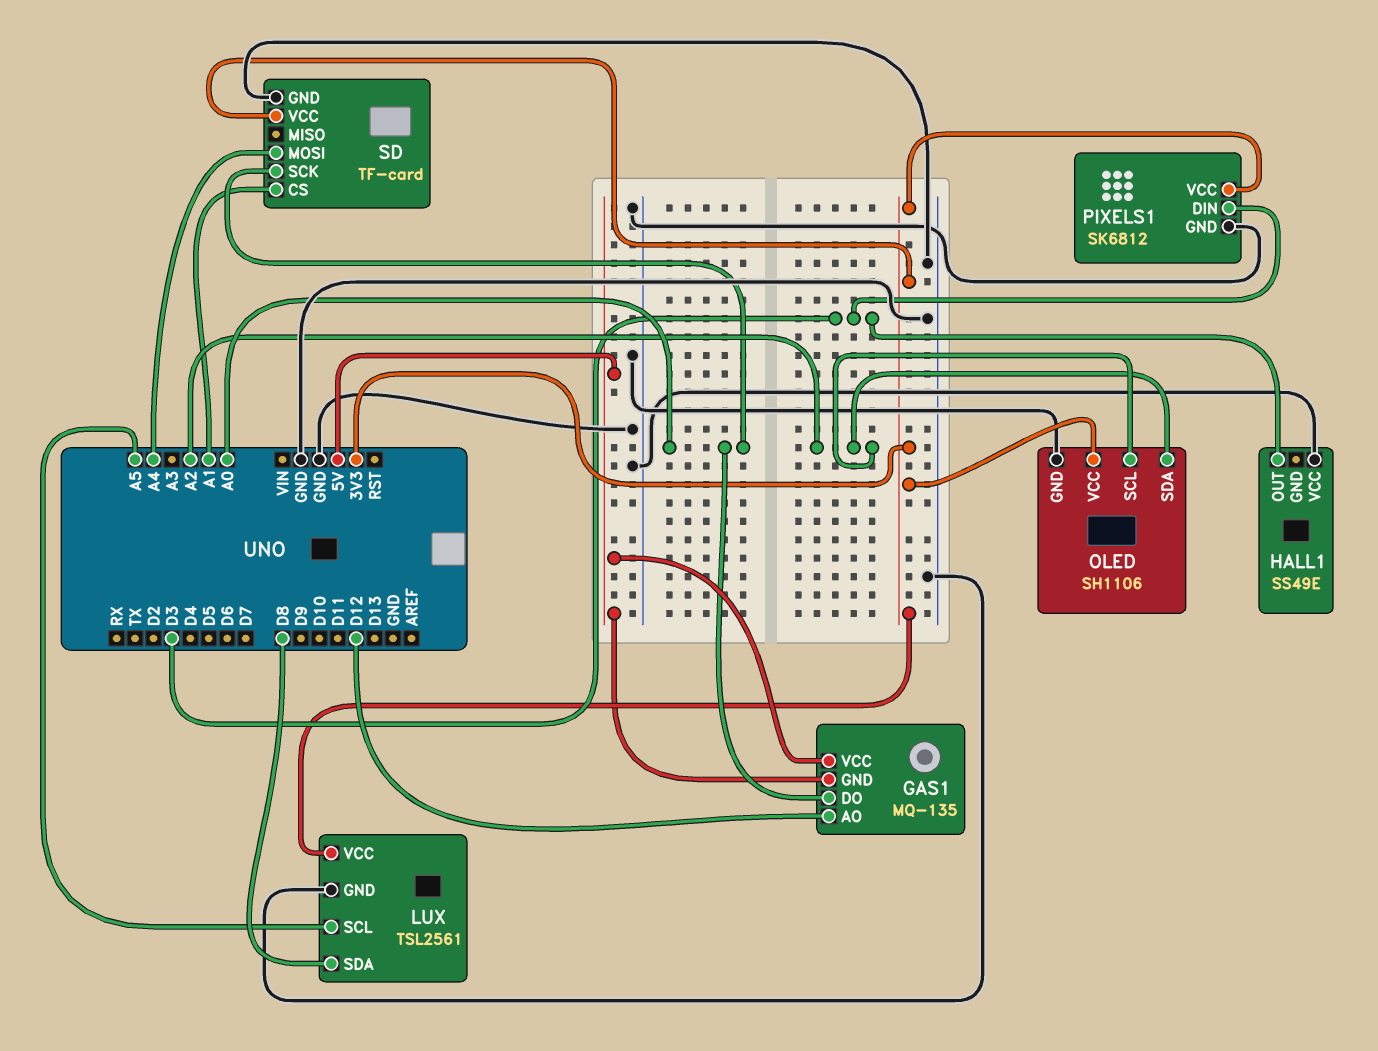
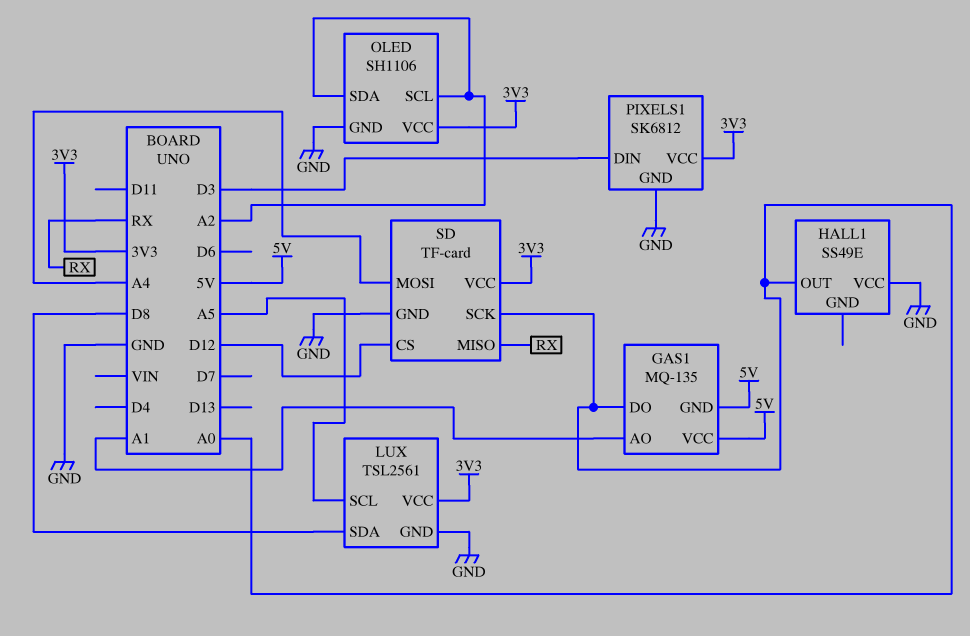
GAS1 pin AO: D12 -> A1
HALL1 pin OUT: D3 -> A0
SD pin CS: A1 -> D12
SD pin MISO: none -> RX

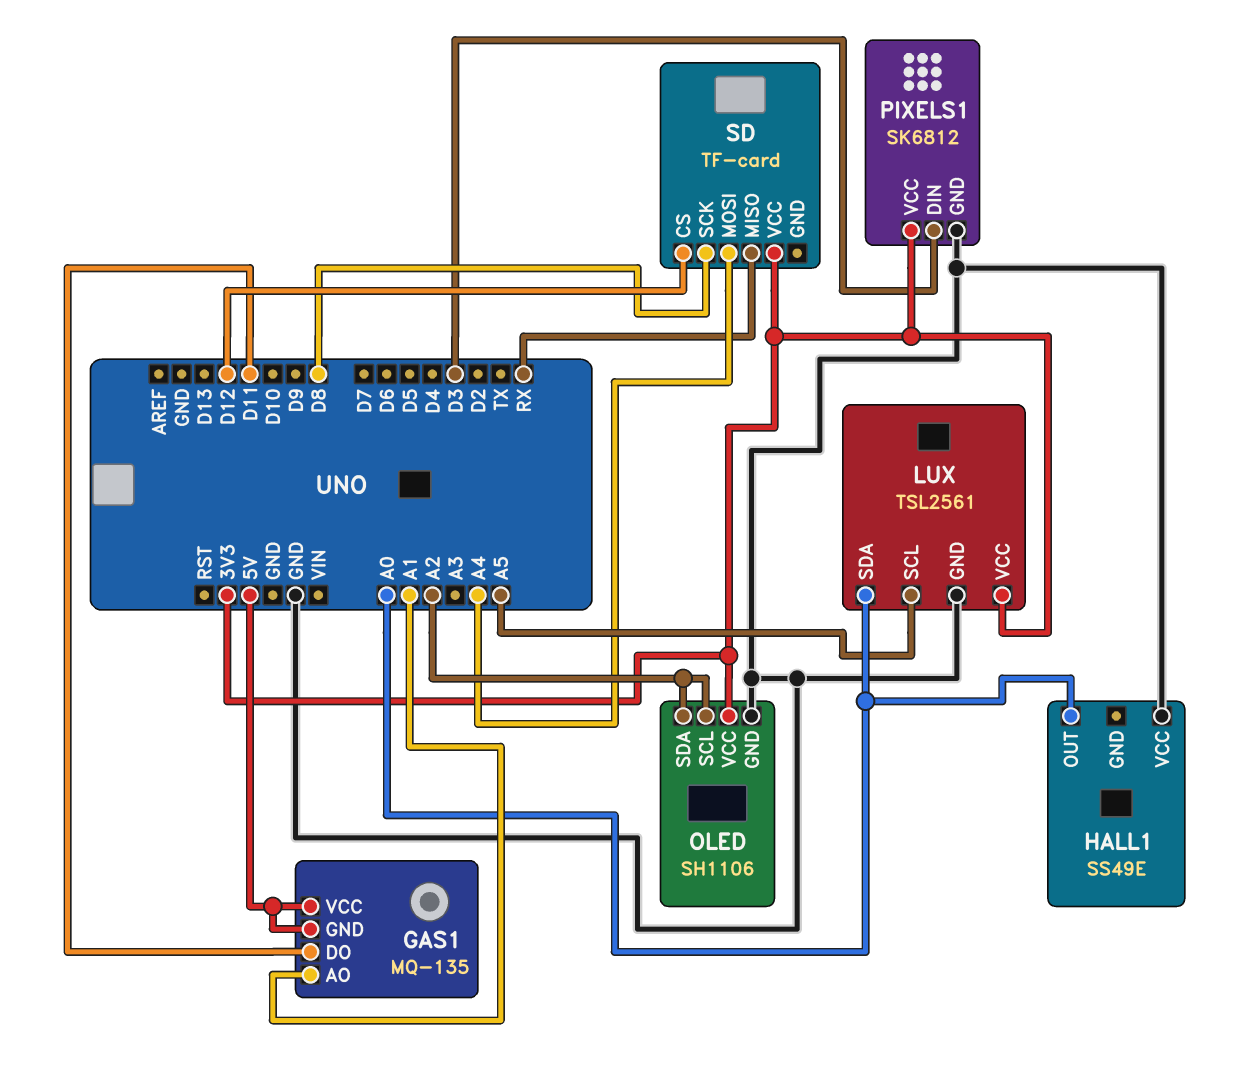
GAS1 pin DO: A0 -> D11
LUX pin SDA: D8 -> A0
SD pin GND: GND -> none
SD pin SCK: A0 -> D8

